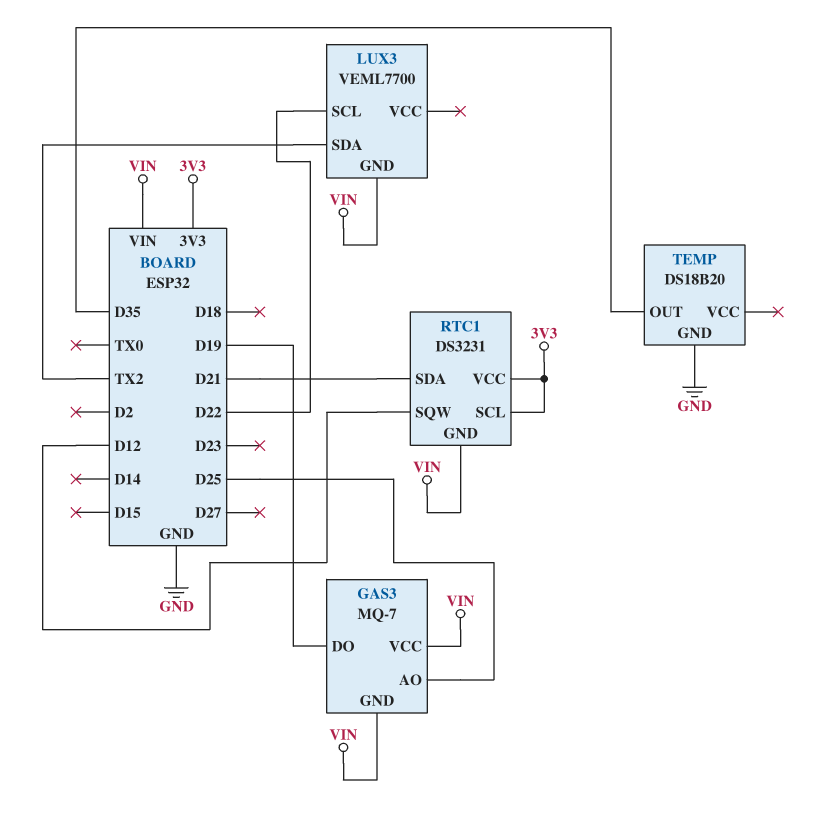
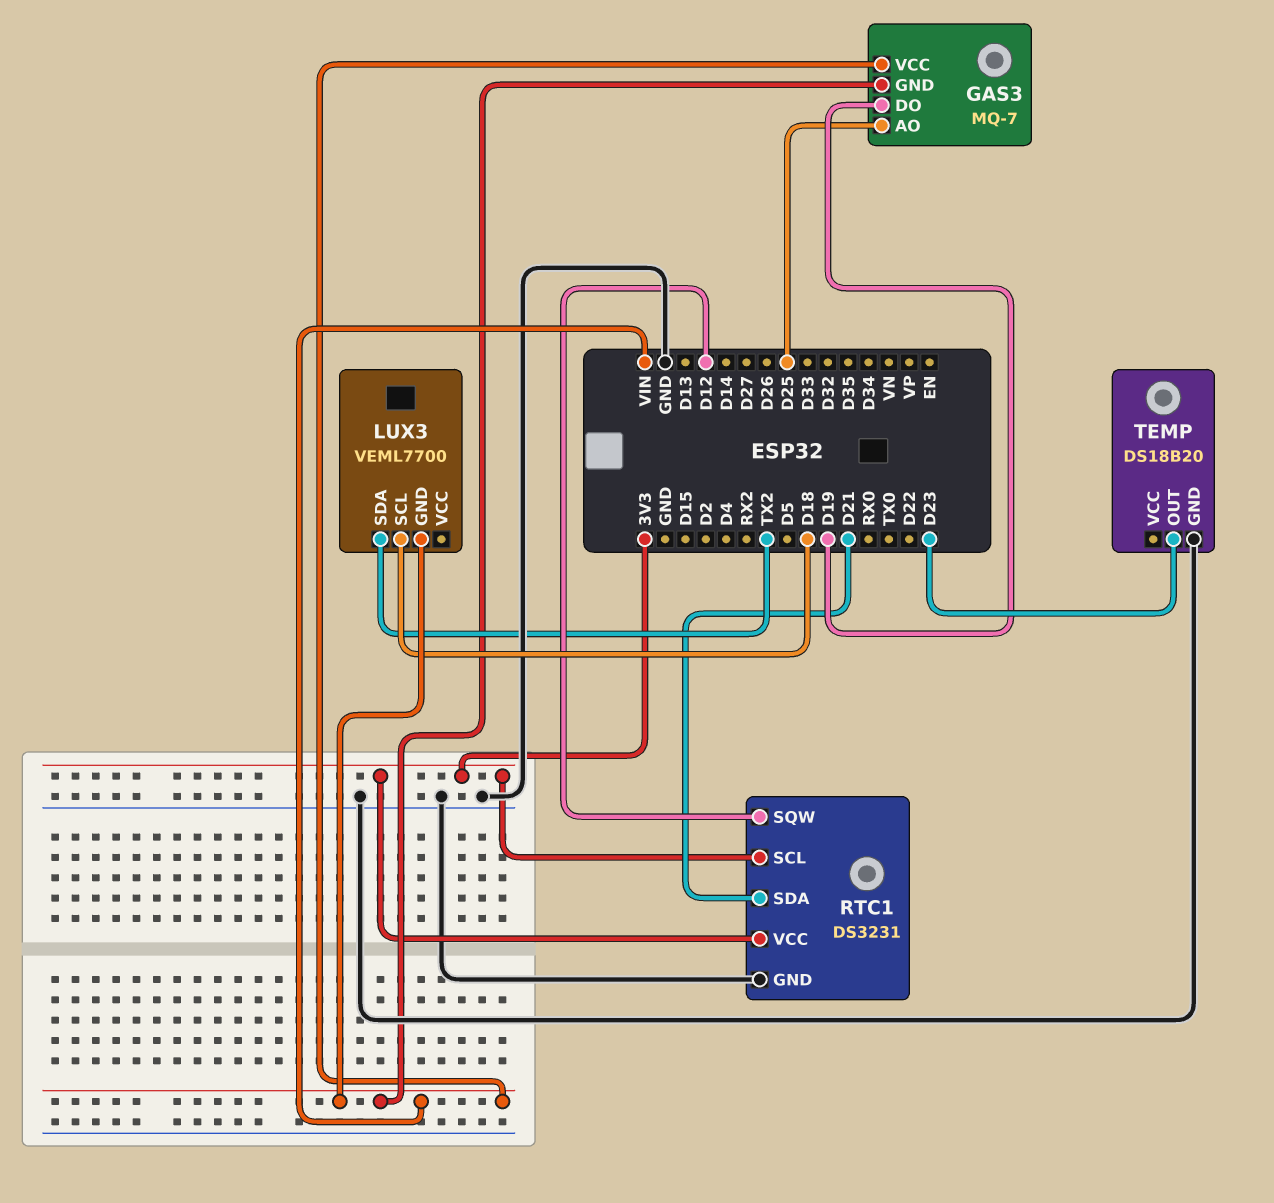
LUX3 pin SCL: D22 -> D18
RTC1 pin GND: VIN -> GND
TEMP pin OUT: D35 -> D23

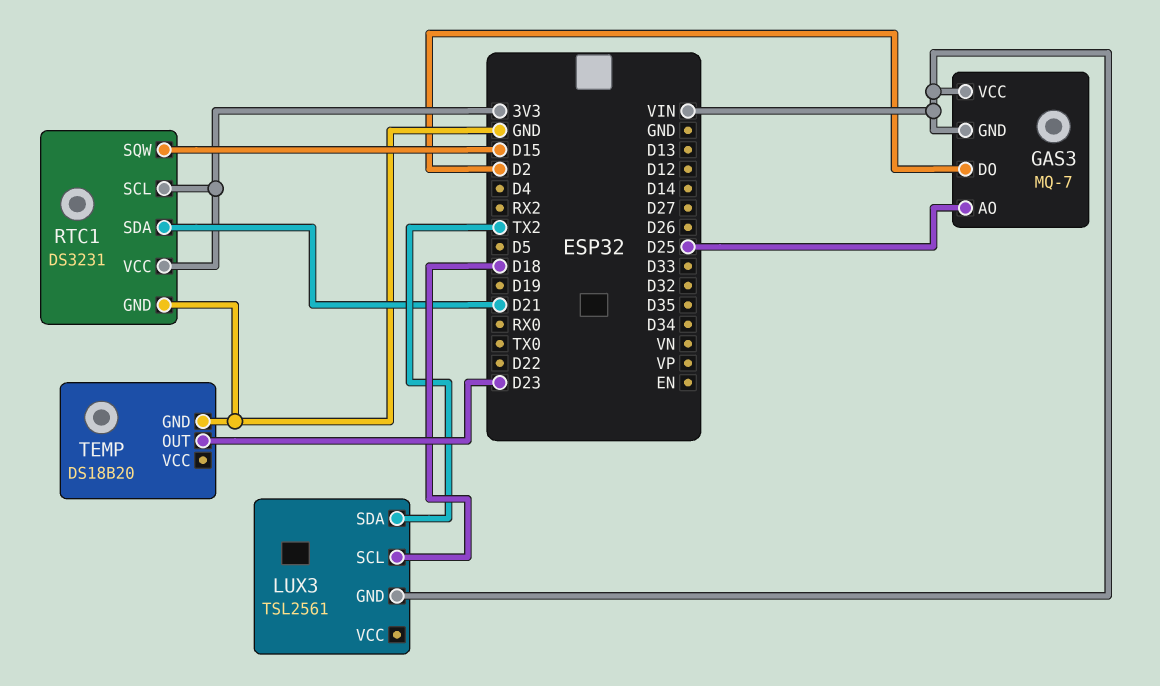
GAS3 pin DO: D19 -> D2
LUX3: VEML7700 -> TSL2561
RTC1 pin SQW: D12 -> D15

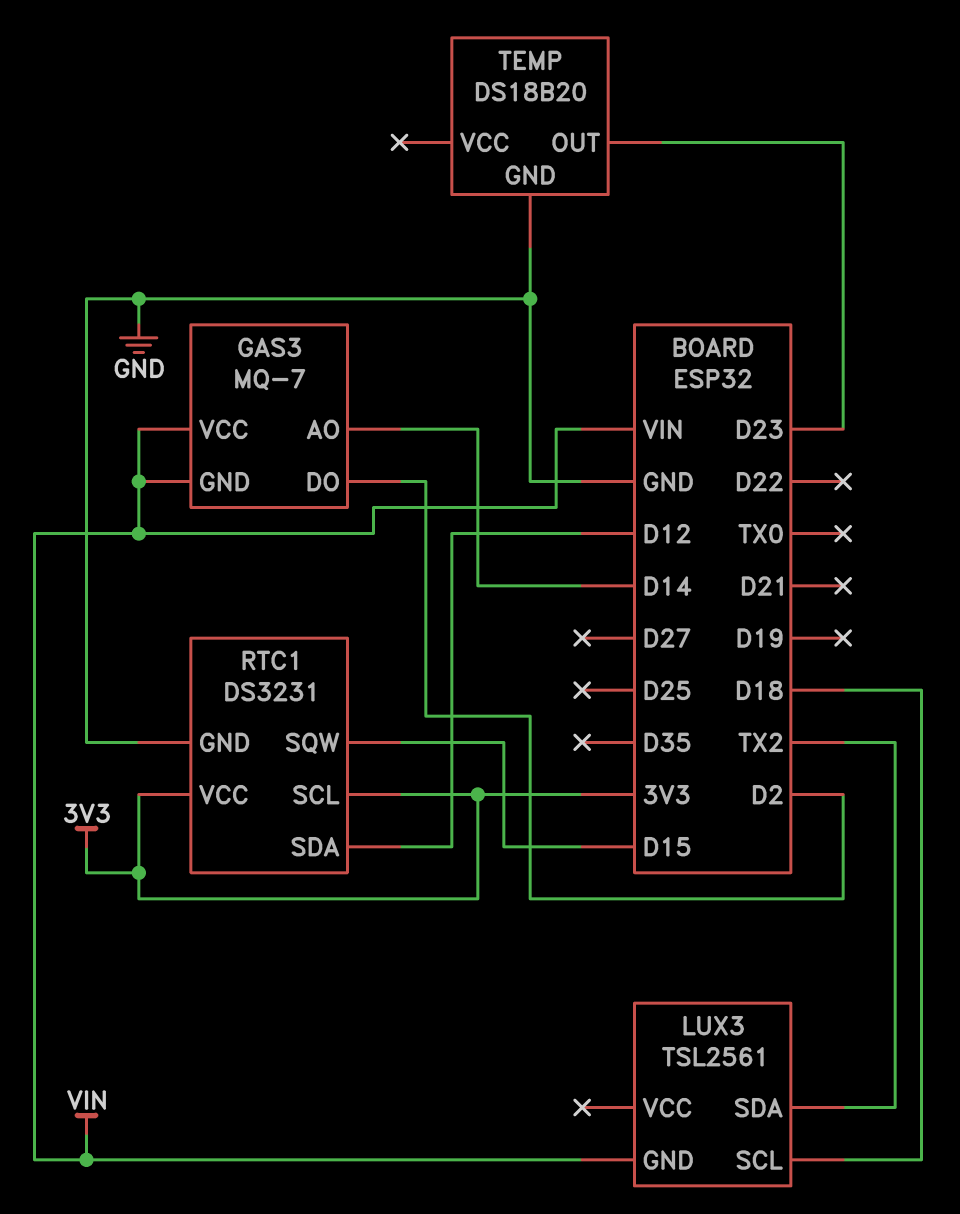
GAS3 pin AO: D25 -> D14
RTC1 pin SDA: D21 -> D12

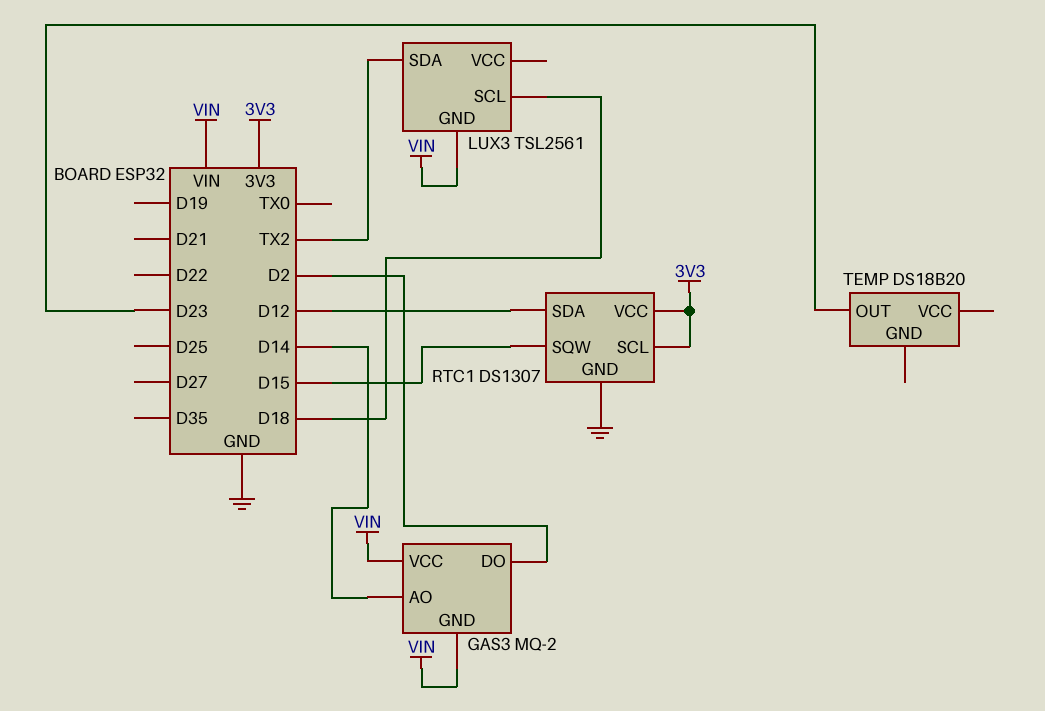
GAS3: MQ-7 -> MQ-2
RTC1: DS3231 -> DS1307
TEMP pin GND: GND -> none

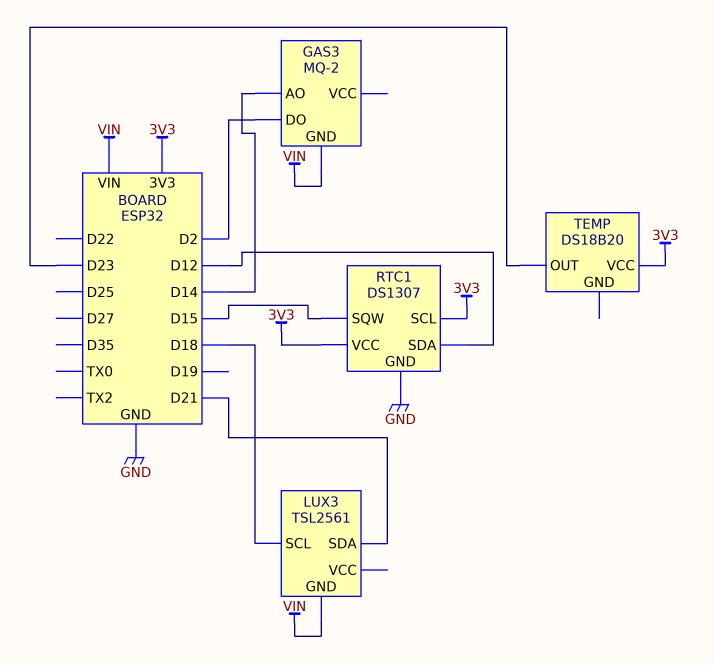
GAS3 pin VCC: VIN -> none
LUX3 pin SDA: TX2 -> D21
TEMP pin VCC: none -> 3V3

